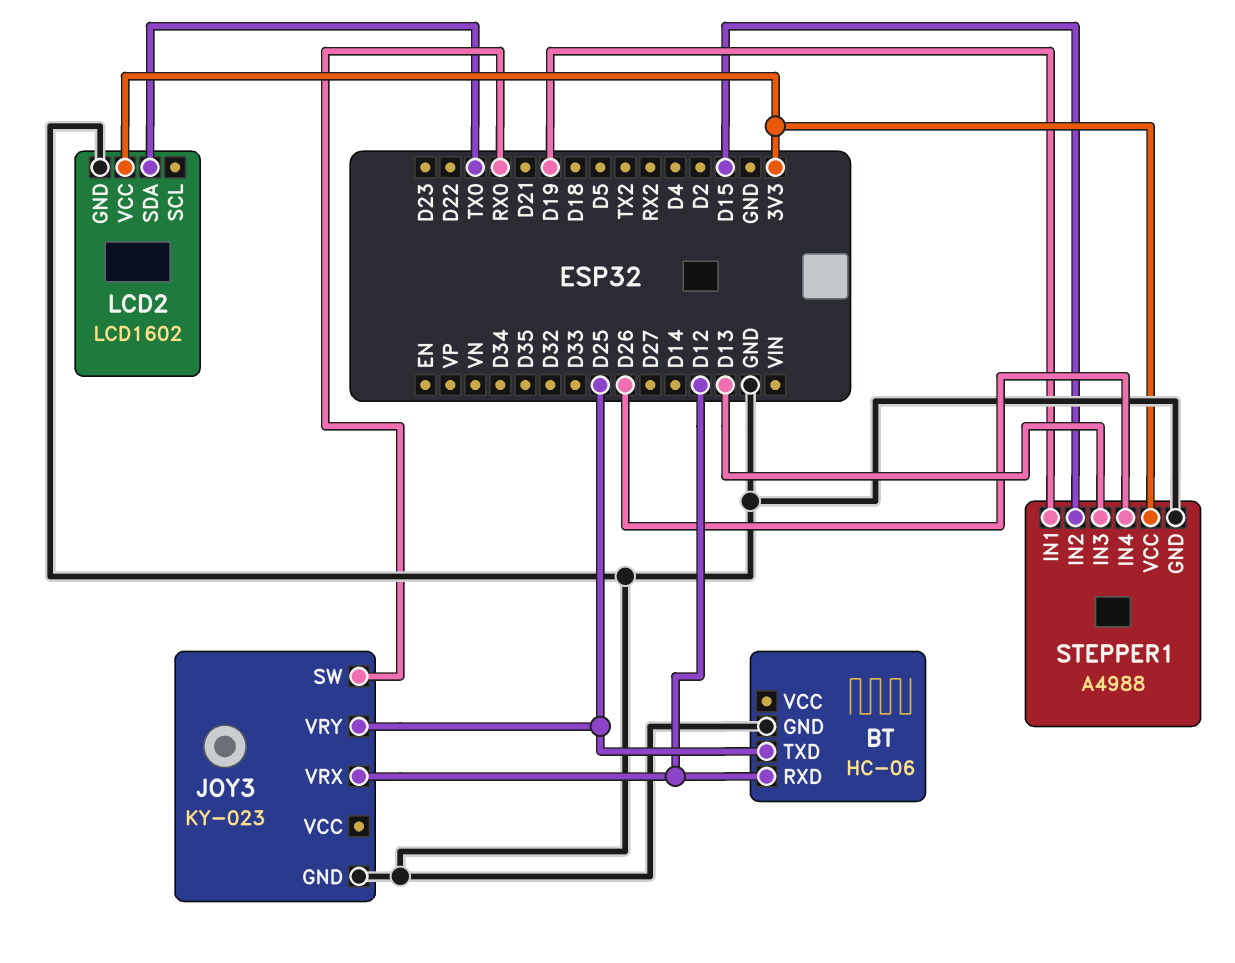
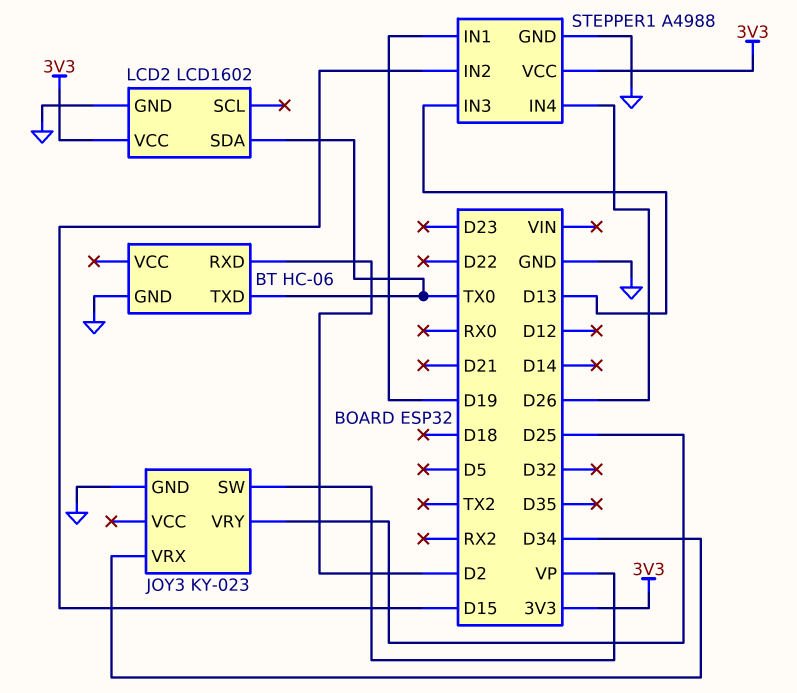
BT pin RXD: D12 -> D2
BT pin TXD: D25 -> TX0
JOY3 pin SW: RX0 -> VP
JOY3 pin VRX: D12 -> D34

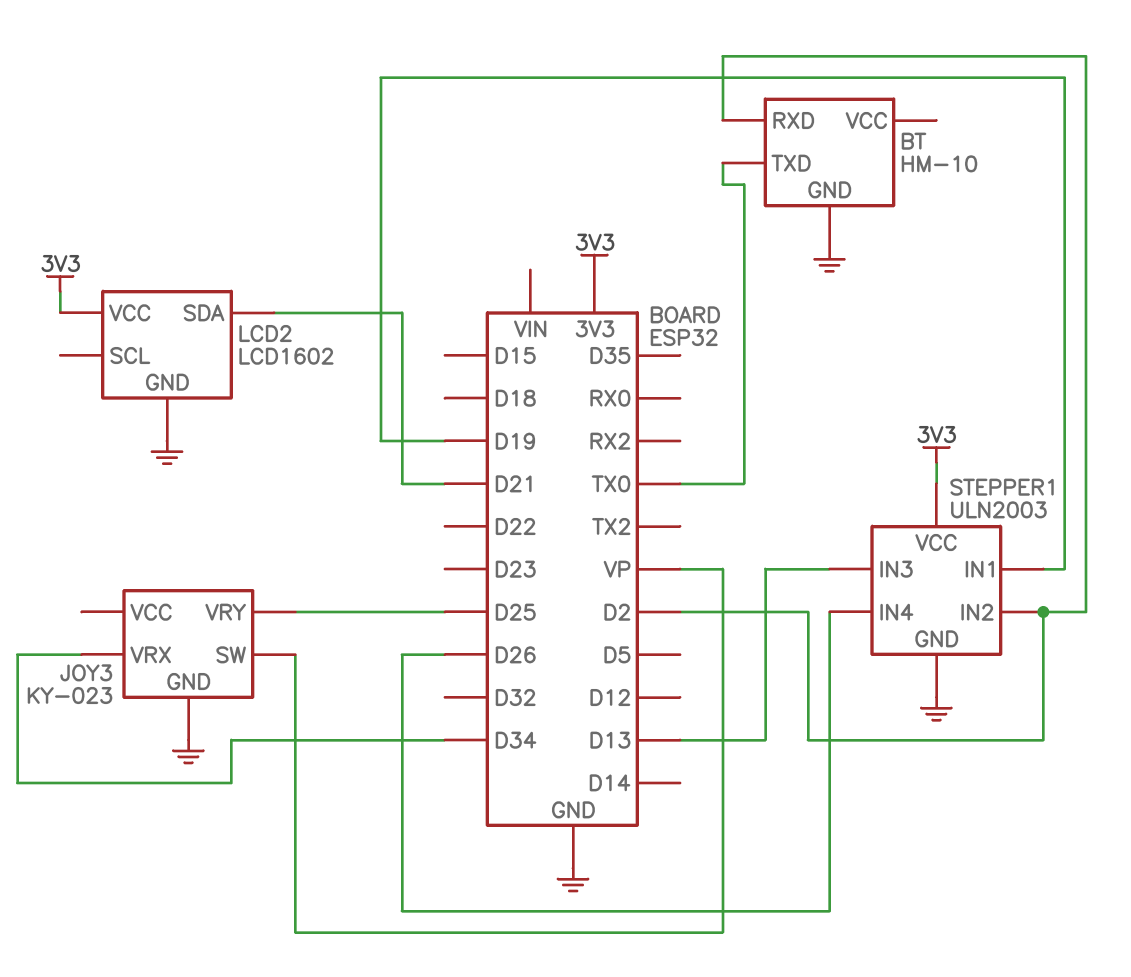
BT: HC-06 -> HM-10
LCD2 pin SDA: TX0 -> D21
STEPPER1: A4988 -> ULN2003
STEPPER1 pin IN2: D15 -> D2

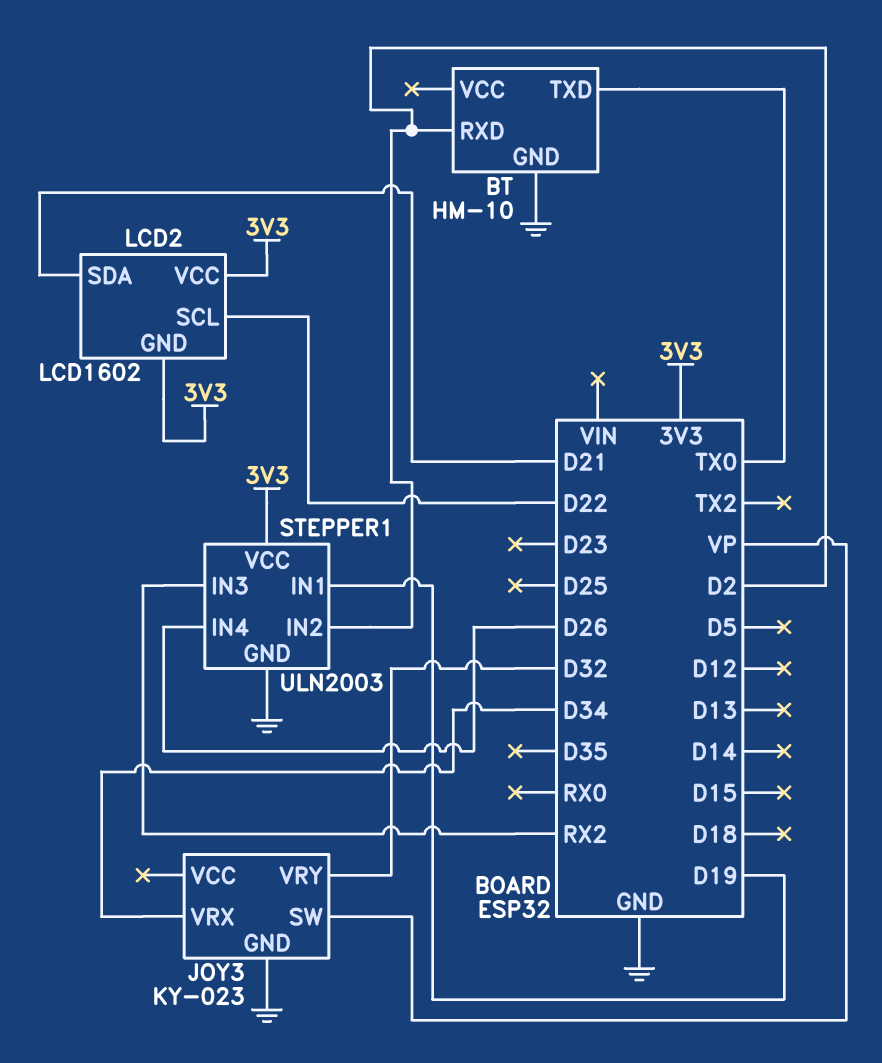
JOY3 pin VRY: D25 -> D32
LCD2 pin GND: GND -> 3V3
LCD2 pin SCL: none -> D22
STEPPER1 pin IN3: D13 -> RX2

